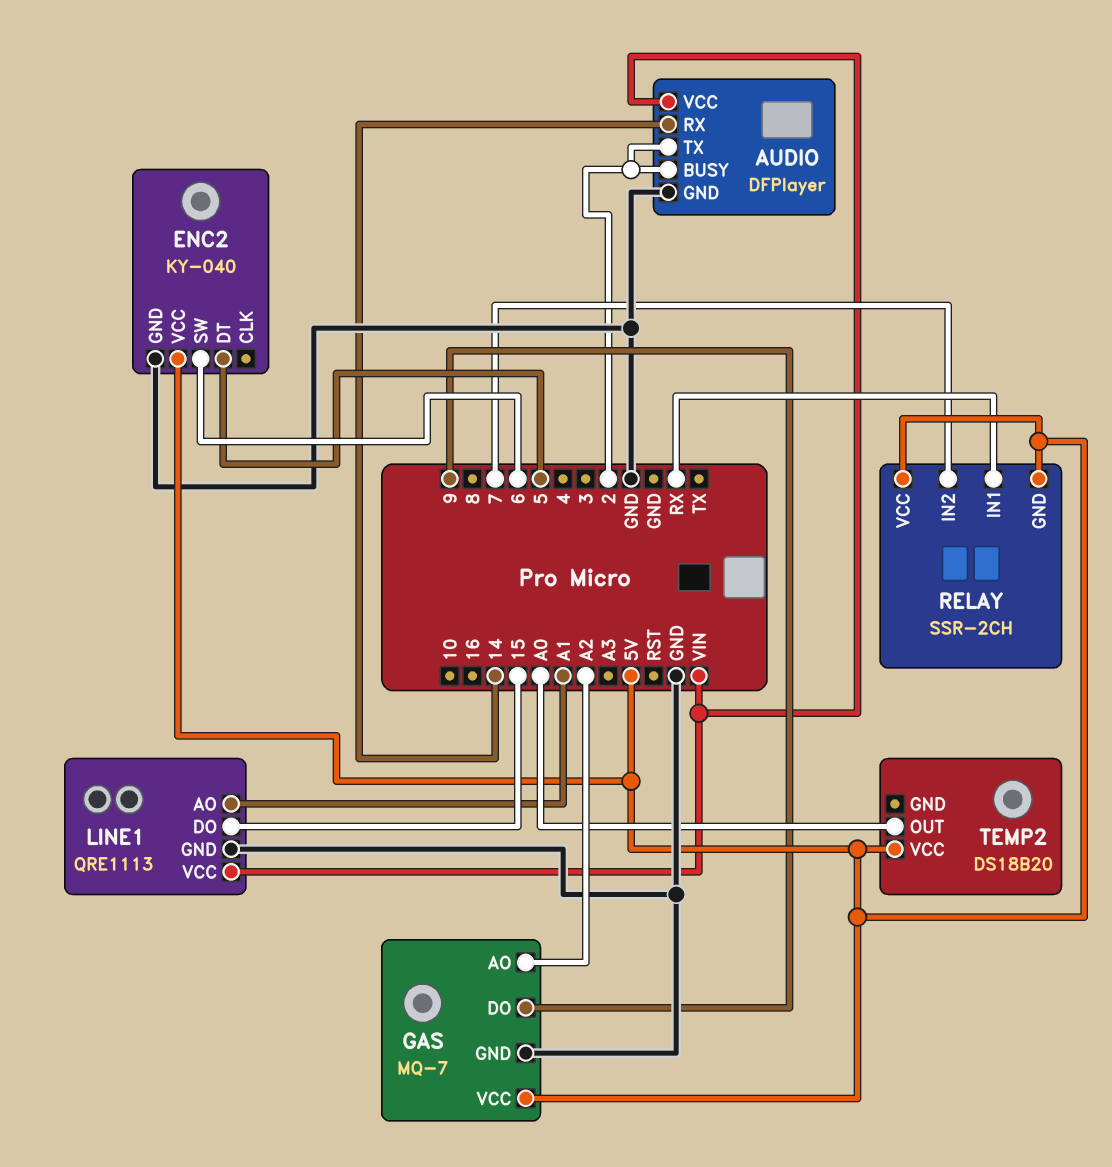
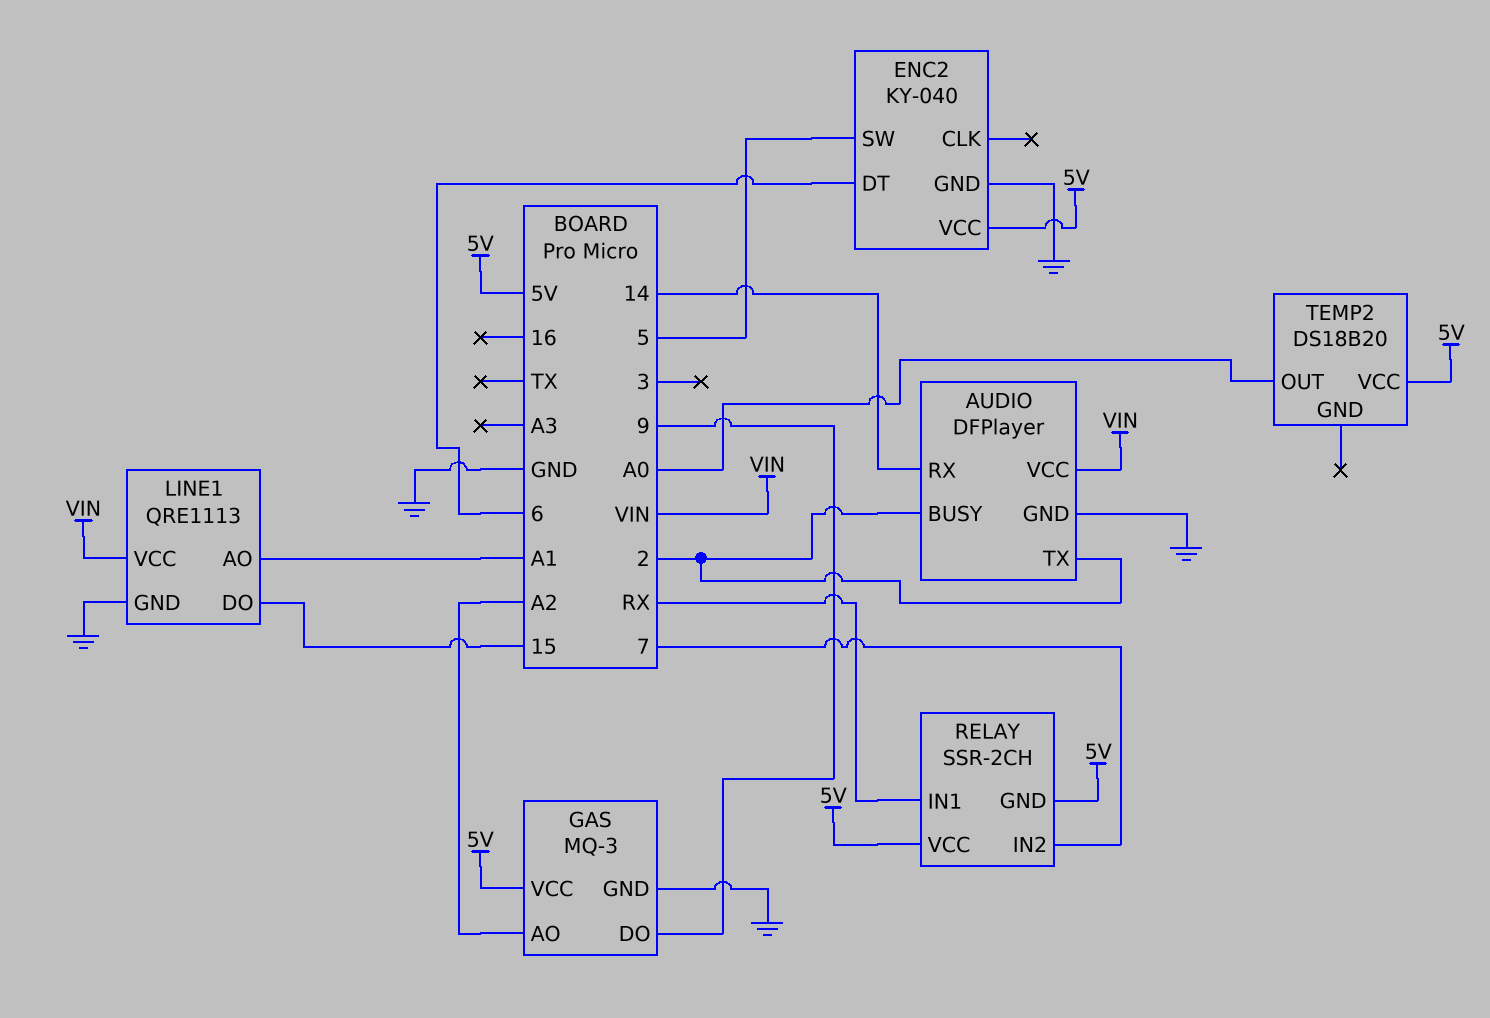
ENC2 pin DT: 5 -> 6
ENC2 pin SW: 6 -> 5
GAS: MQ-7 -> MQ-3

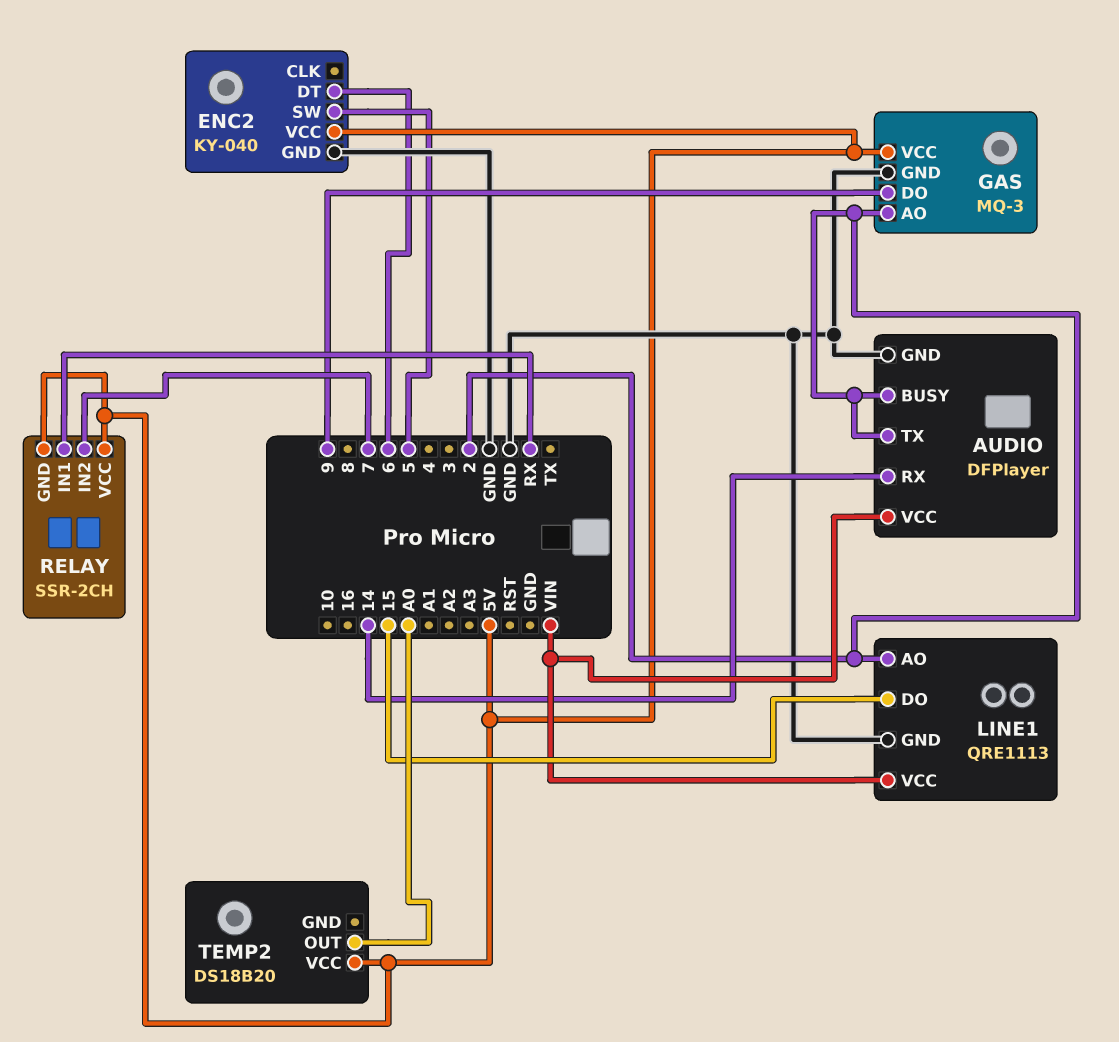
GAS pin AO: A2 -> 2
LINE1 pin AO: A1 -> 2

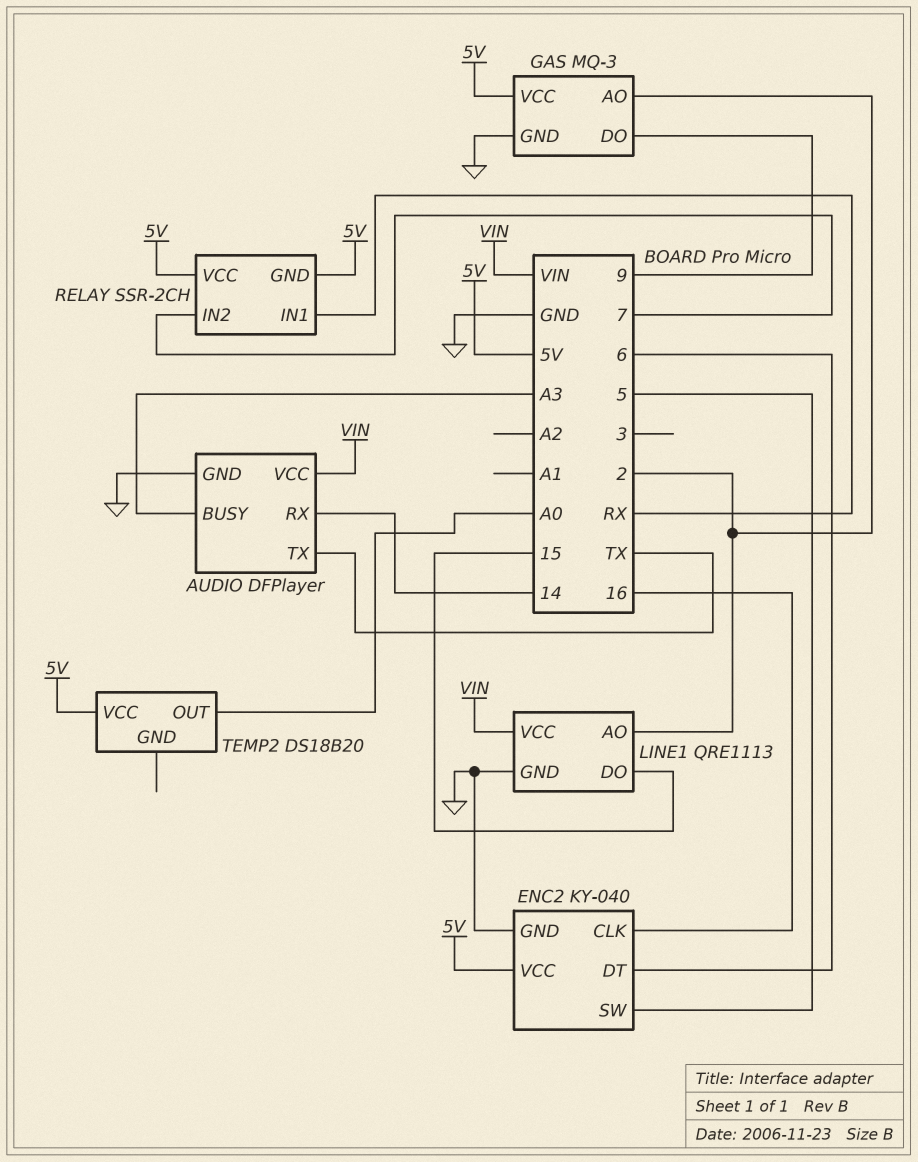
AUDIO pin BUSY: 2 -> A3
AUDIO pin TX: 2 -> TX
ENC2 pin CLK: none -> 16

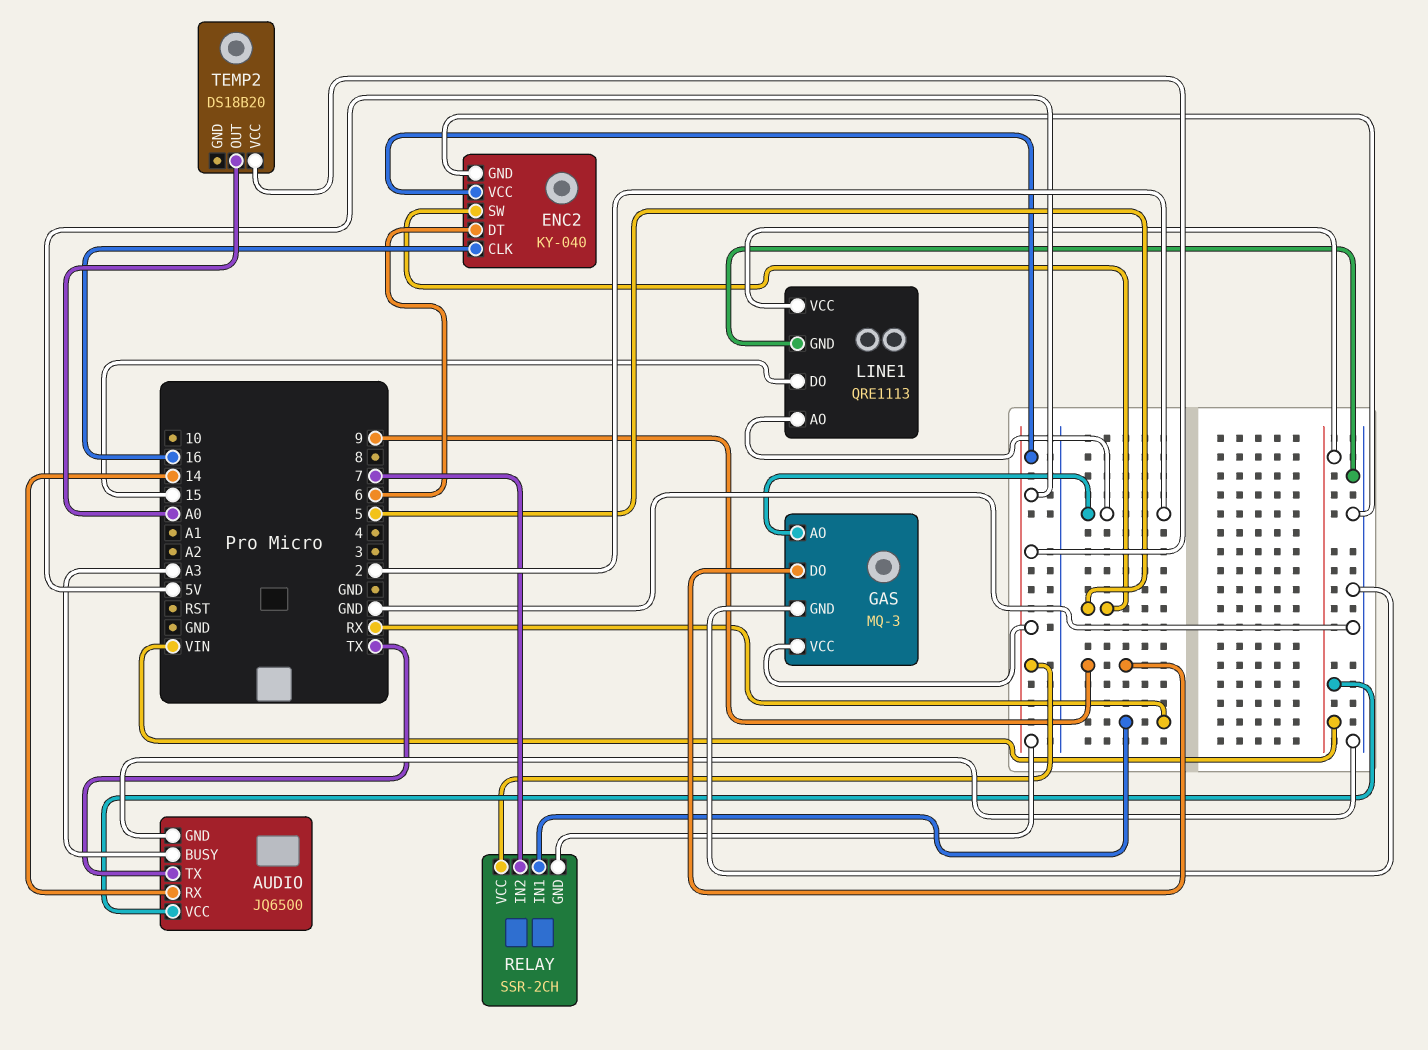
AUDIO: DFPlayer -> JQ6500

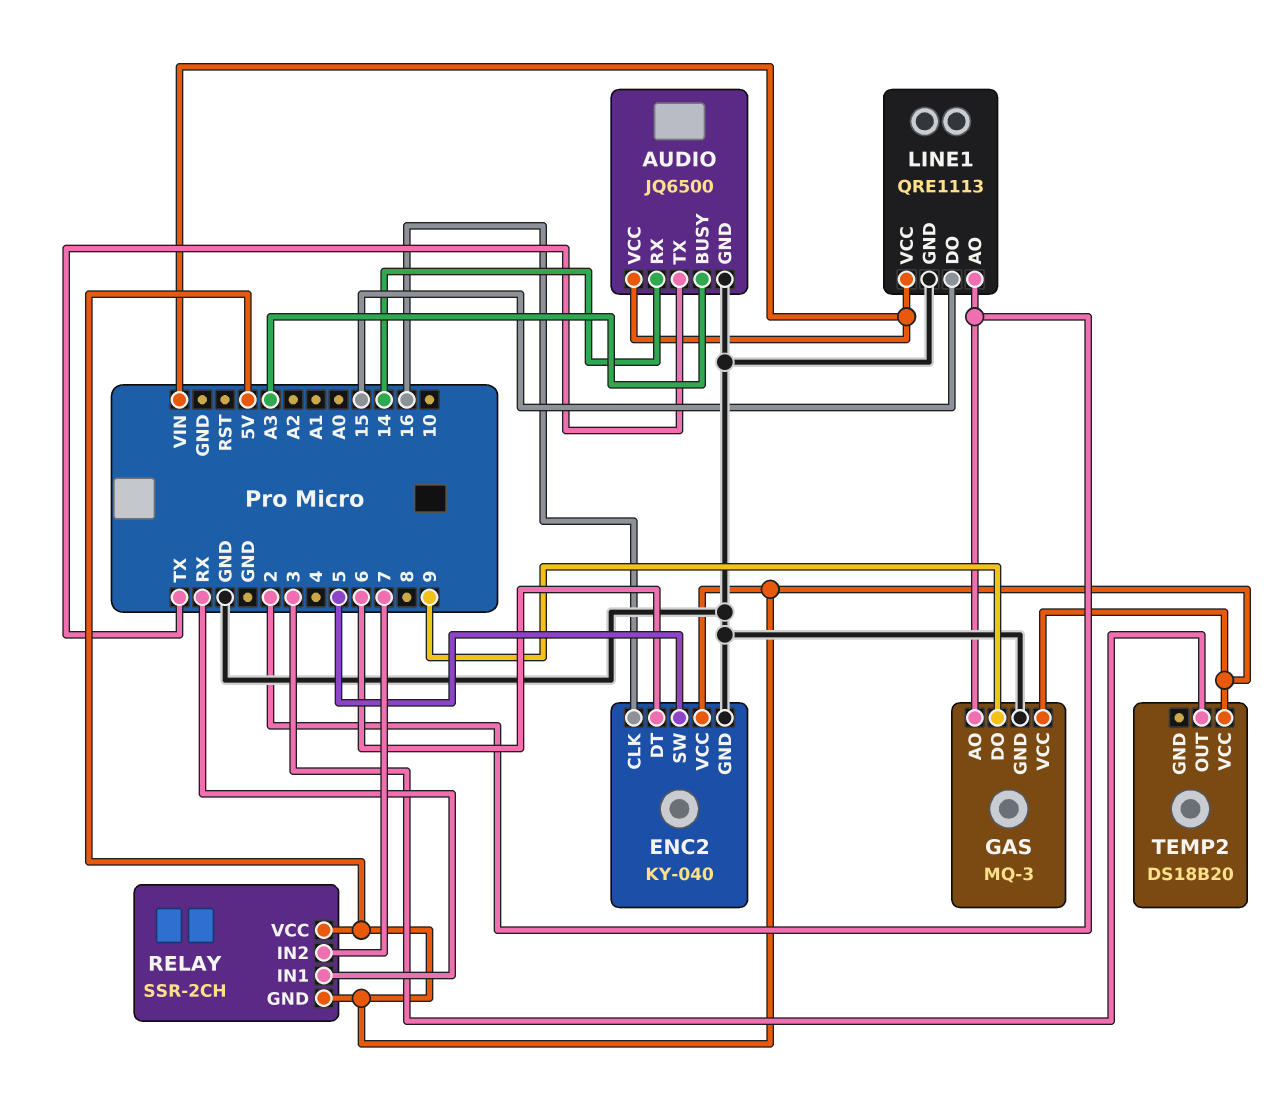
TEMP2 pin OUT: A0 -> 3

